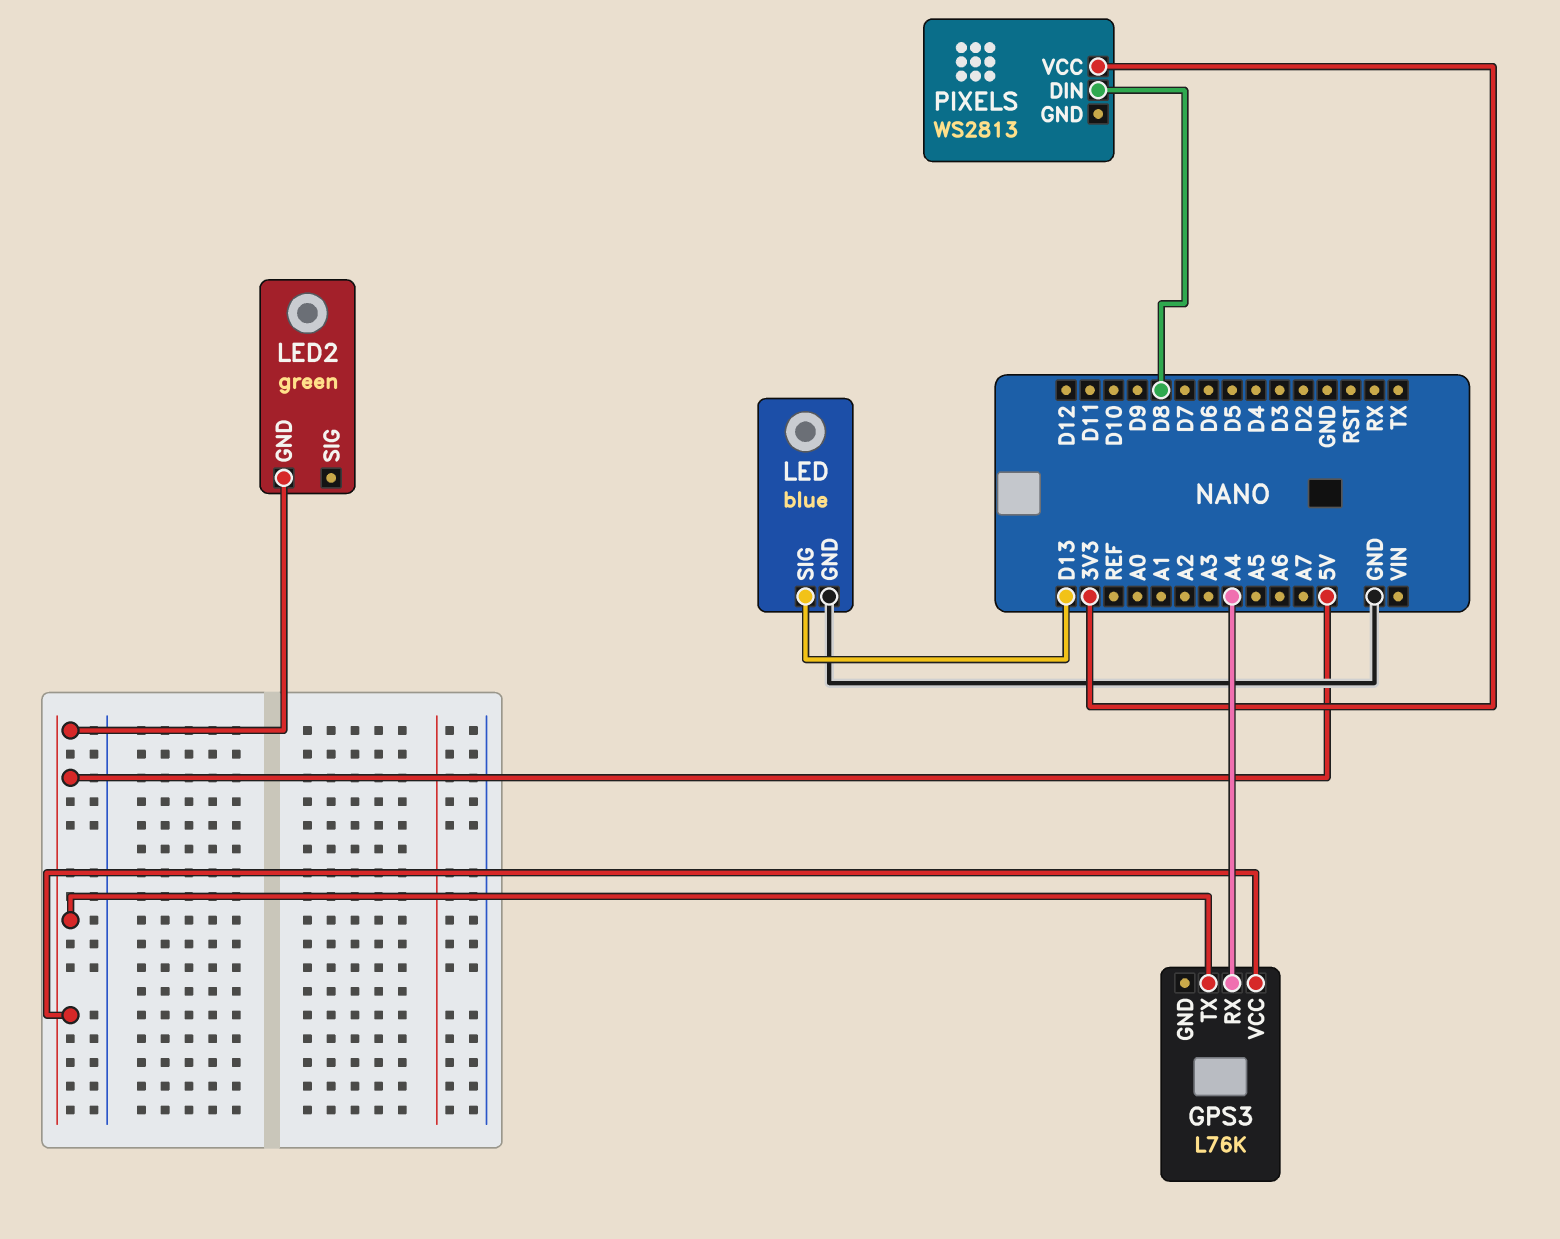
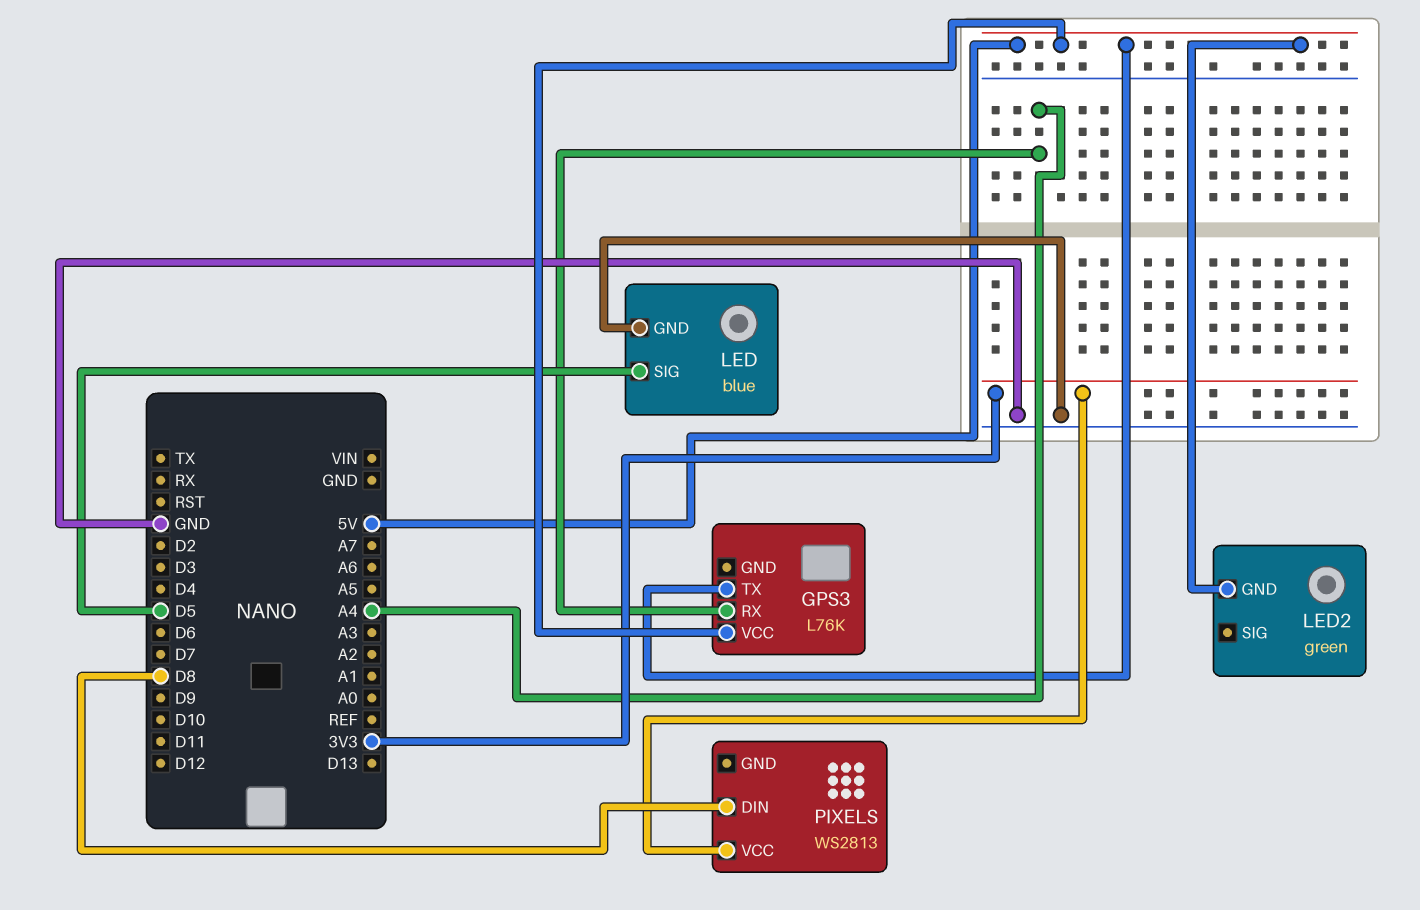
LED pin SIG: D13 -> D5

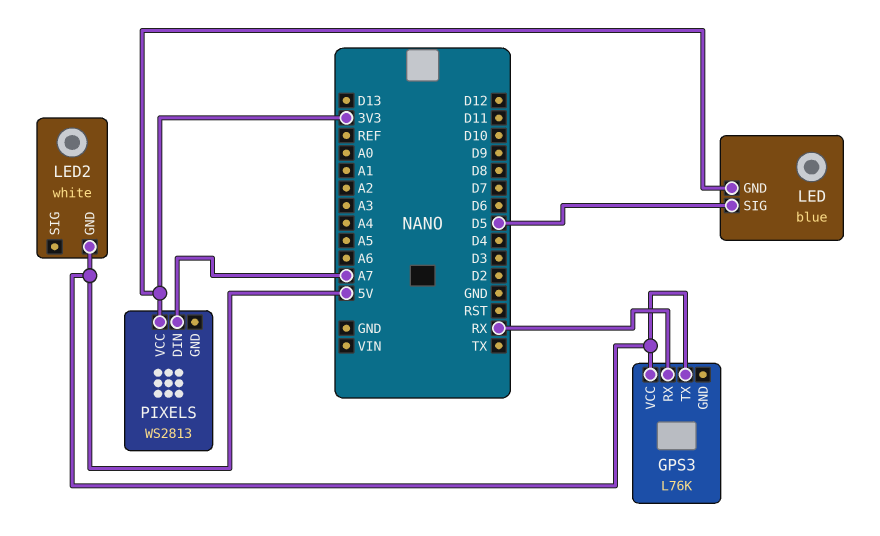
GPS3 pin RX: A4 -> RX
LED pin GND: GND -> 3V3
LED2: green -> white
PIXELS pin DIN: D8 -> A7

